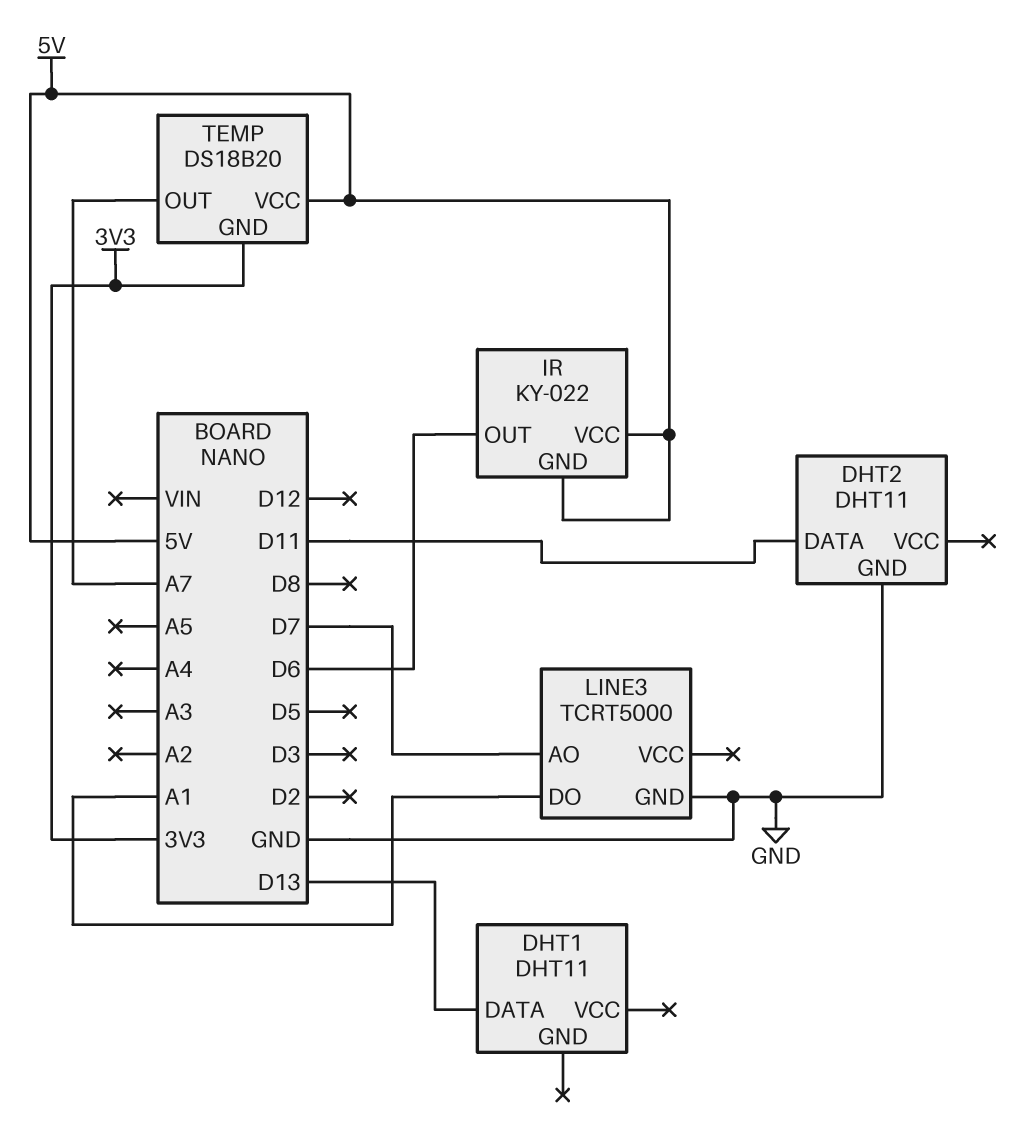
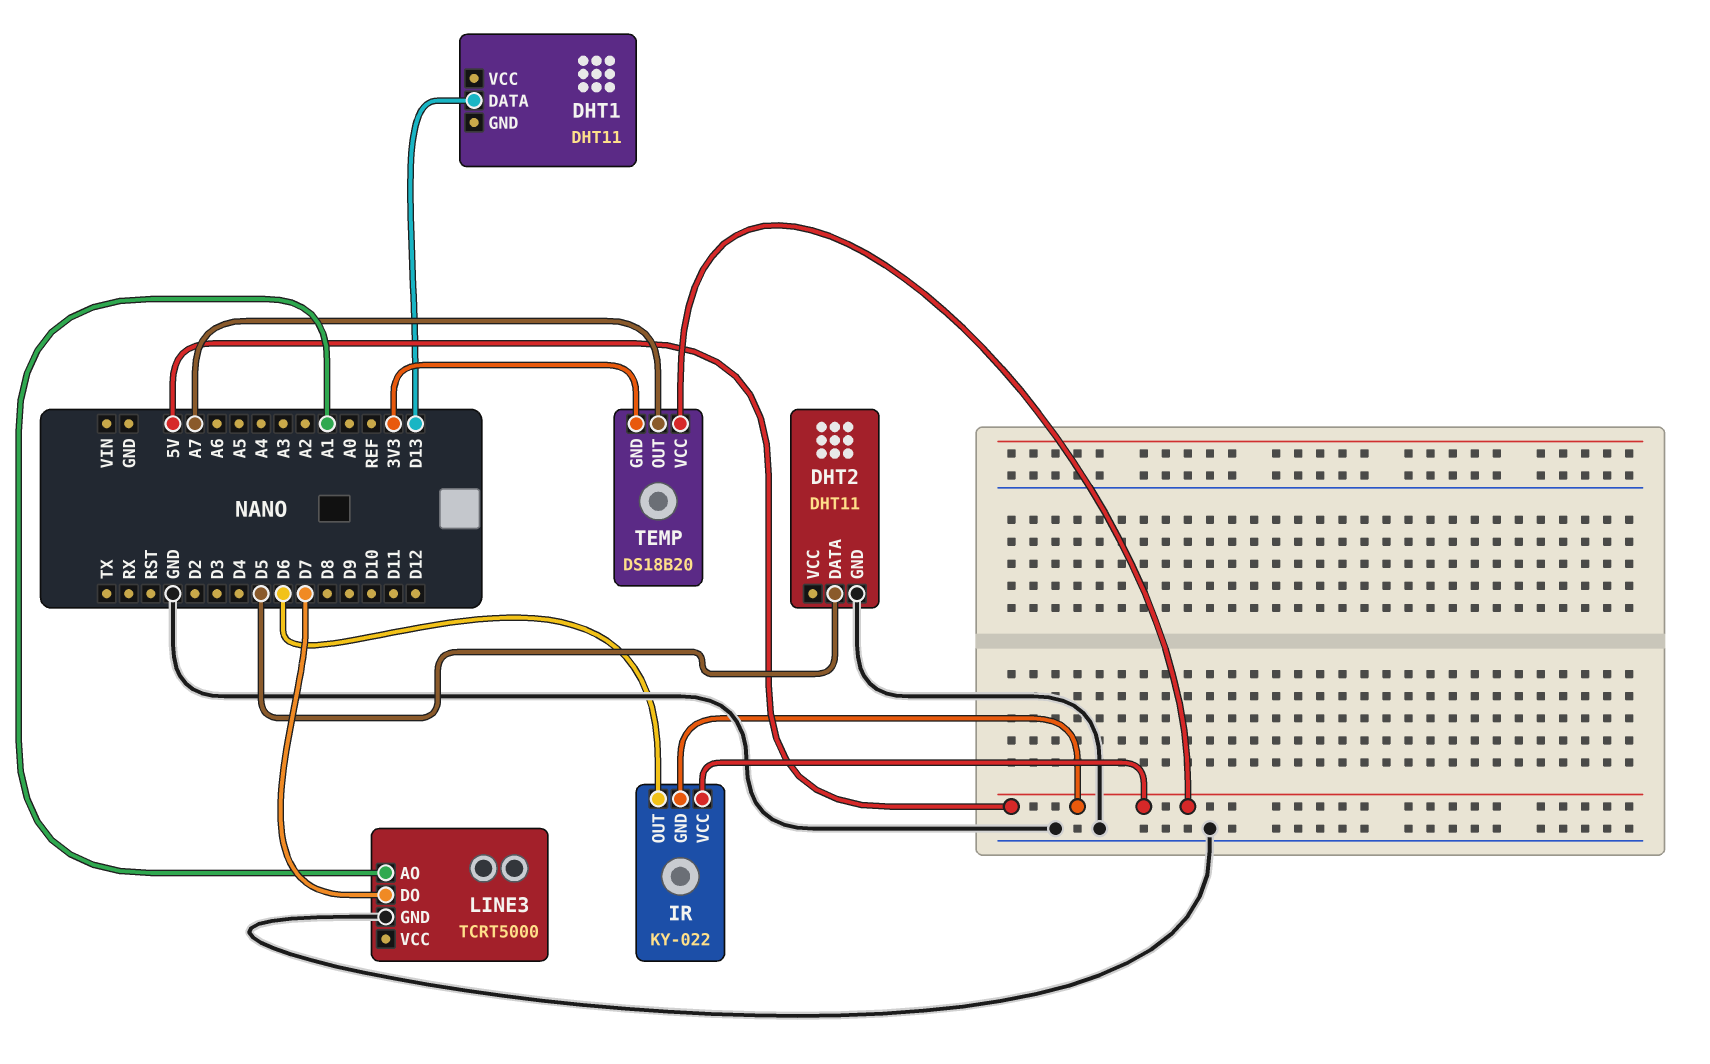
DHT2 pin DATA: D11 -> D5
LINE3 pin AO: D7 -> A1
LINE3 pin DO: A1 -> D7

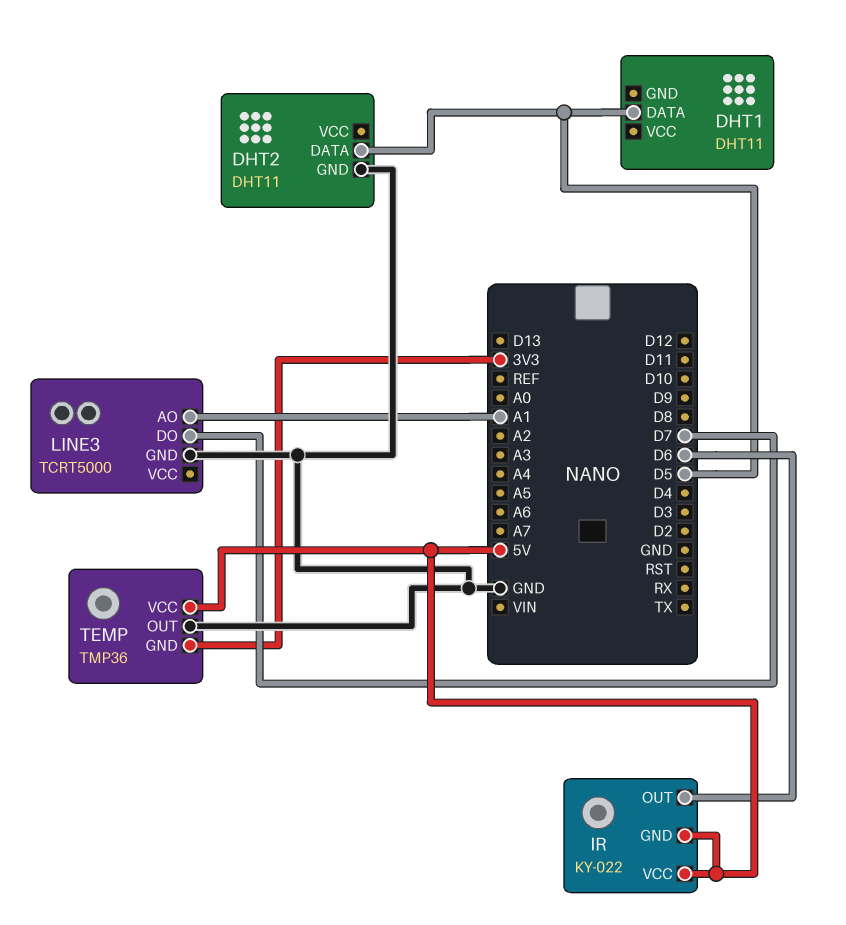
DHT1 pin DATA: D13 -> D5
TEMP: DS18B20 -> TMP36
TEMP pin OUT: A7 -> GND

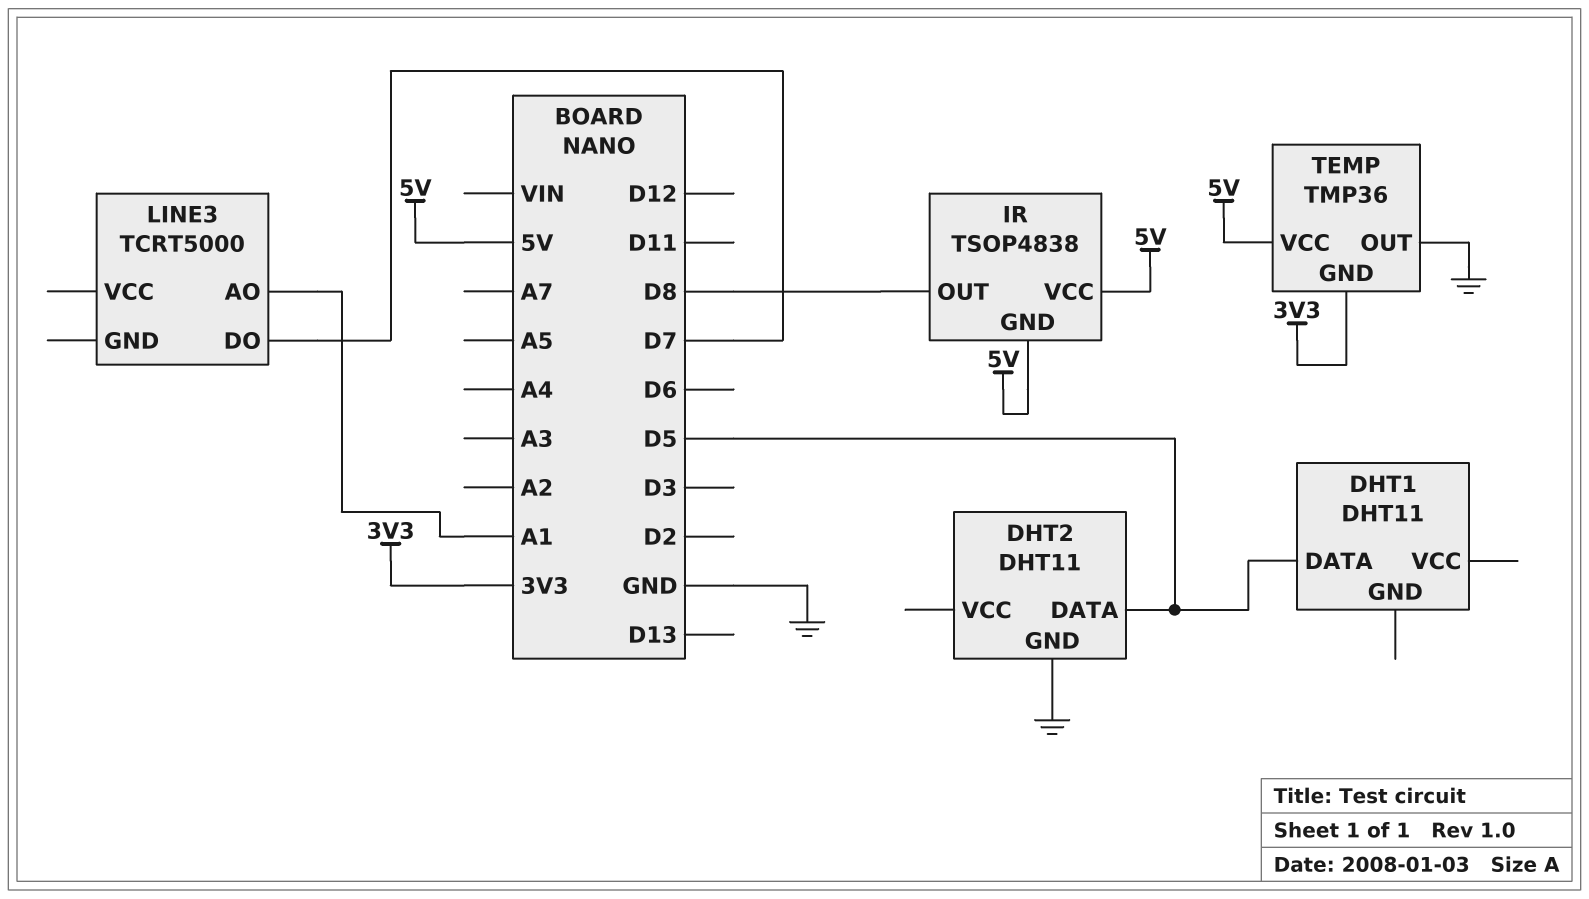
IR: KY-022 -> TSOP4838
IR pin OUT: D6 -> D8
LINE3 pin GND: GND -> none

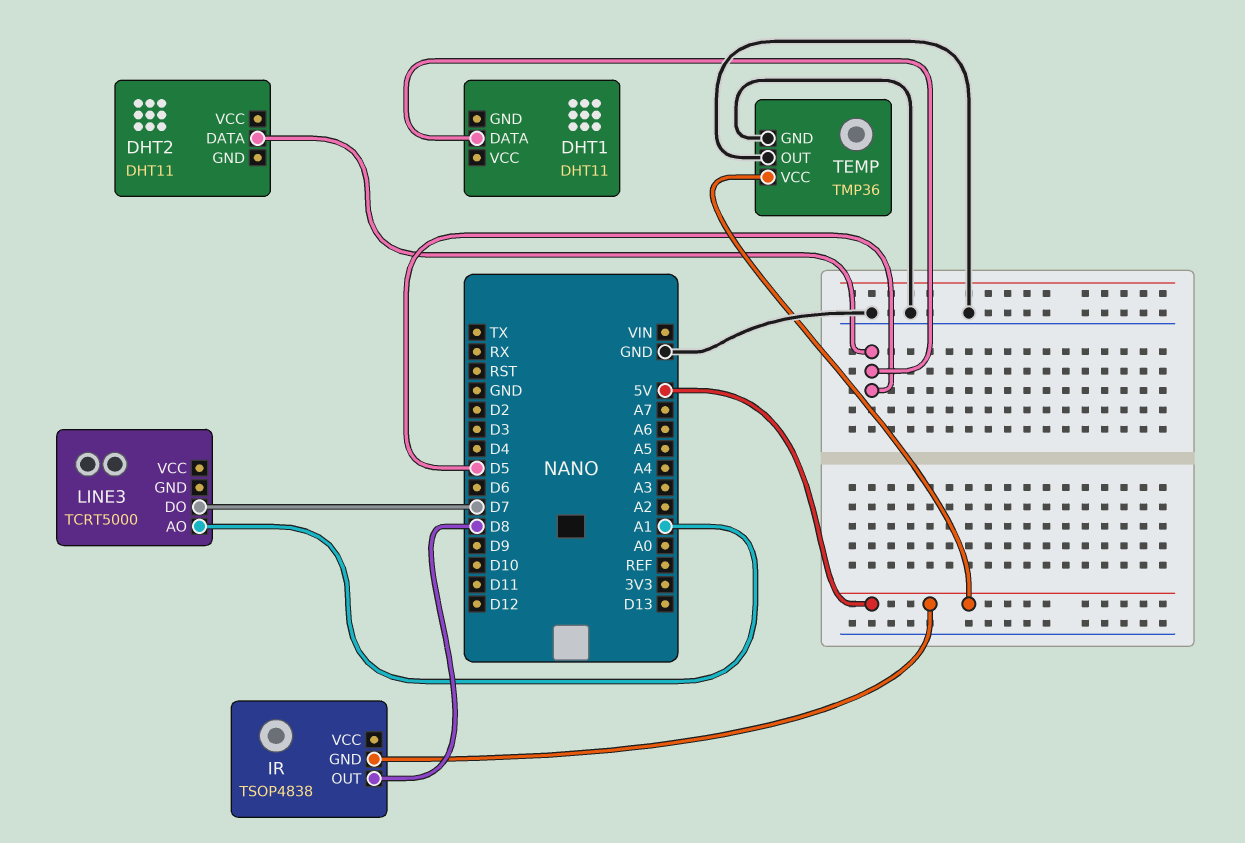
DHT2 pin GND: GND -> none
IR pin VCC: 5V -> none
TEMP pin GND: 3V3 -> GND

